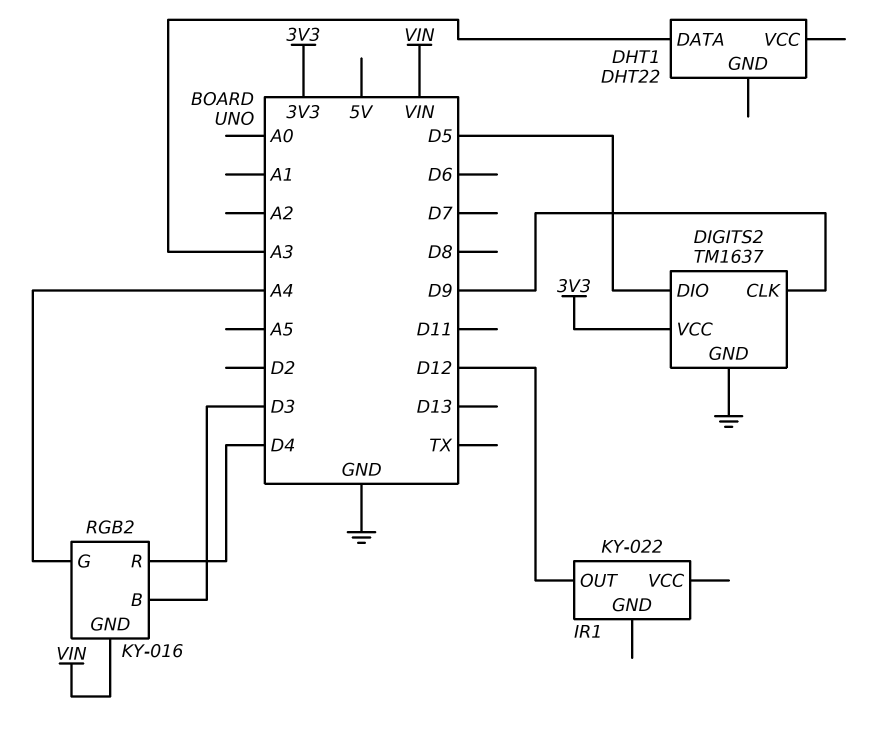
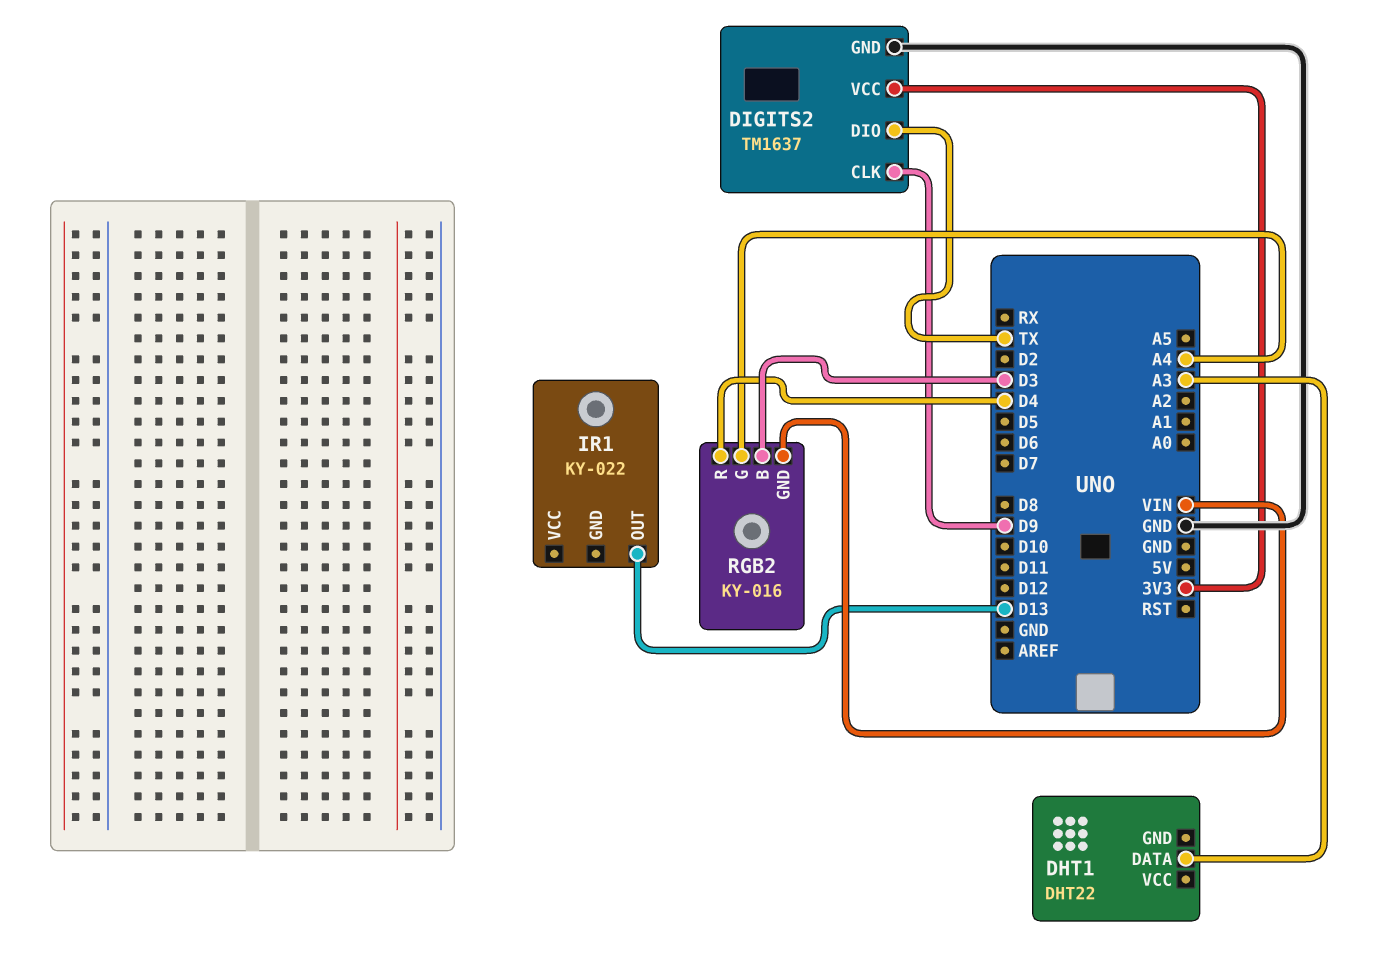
DIGITS2 pin DIO: D5 -> TX
IR1 pin OUT: D12 -> D13

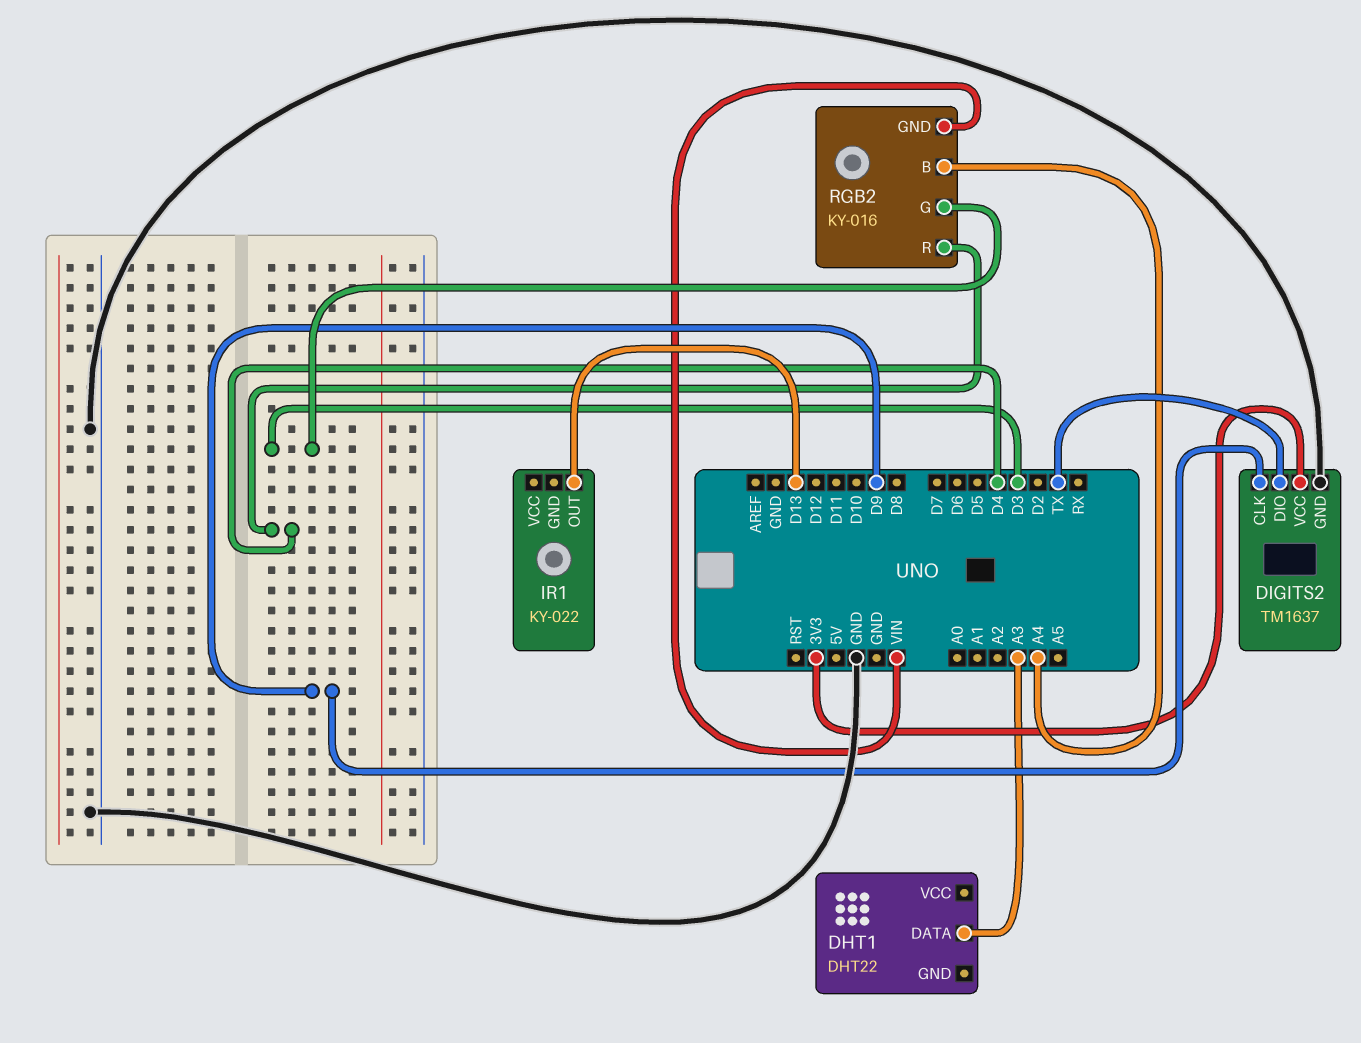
RGB2 pin B: D3 -> A4
RGB2 pin G: A4 -> D3

